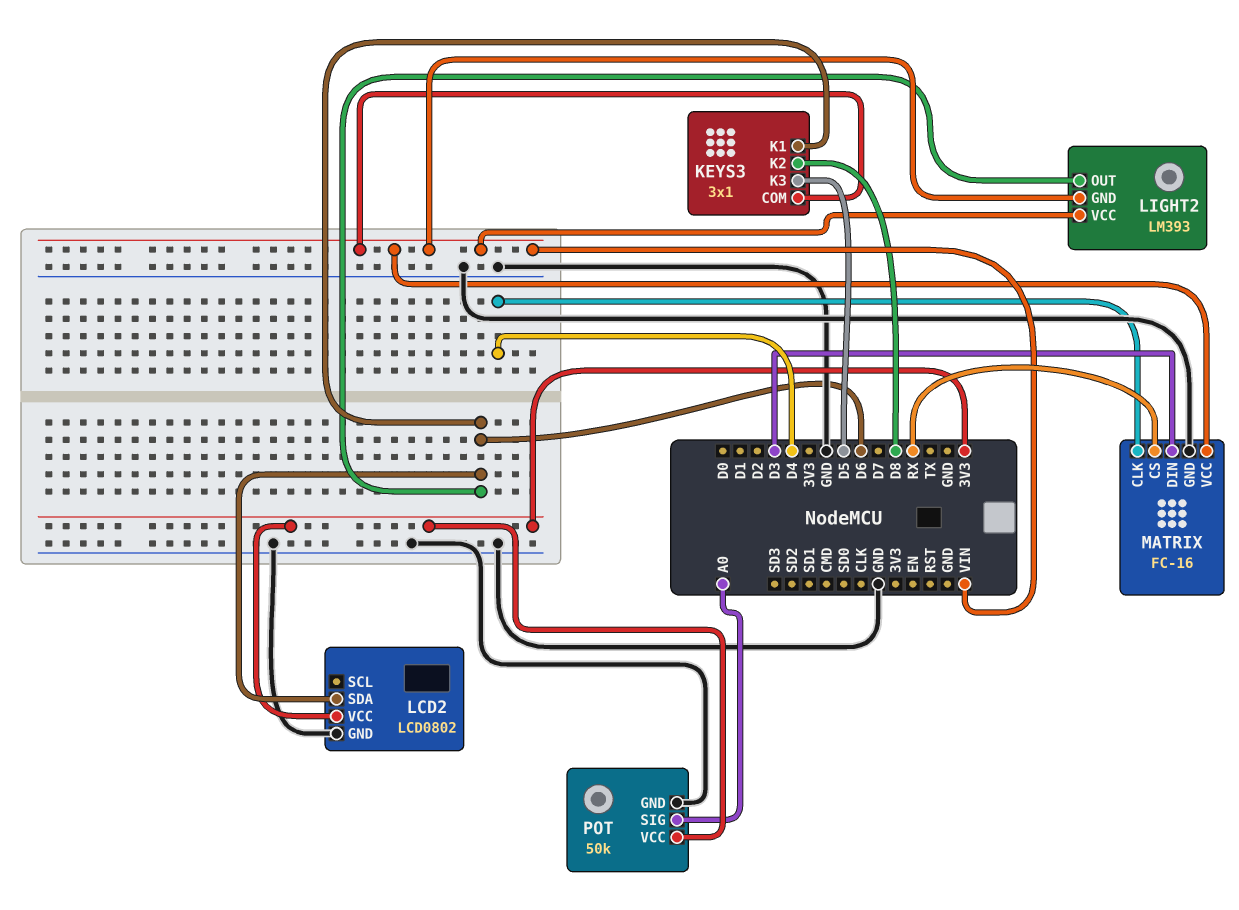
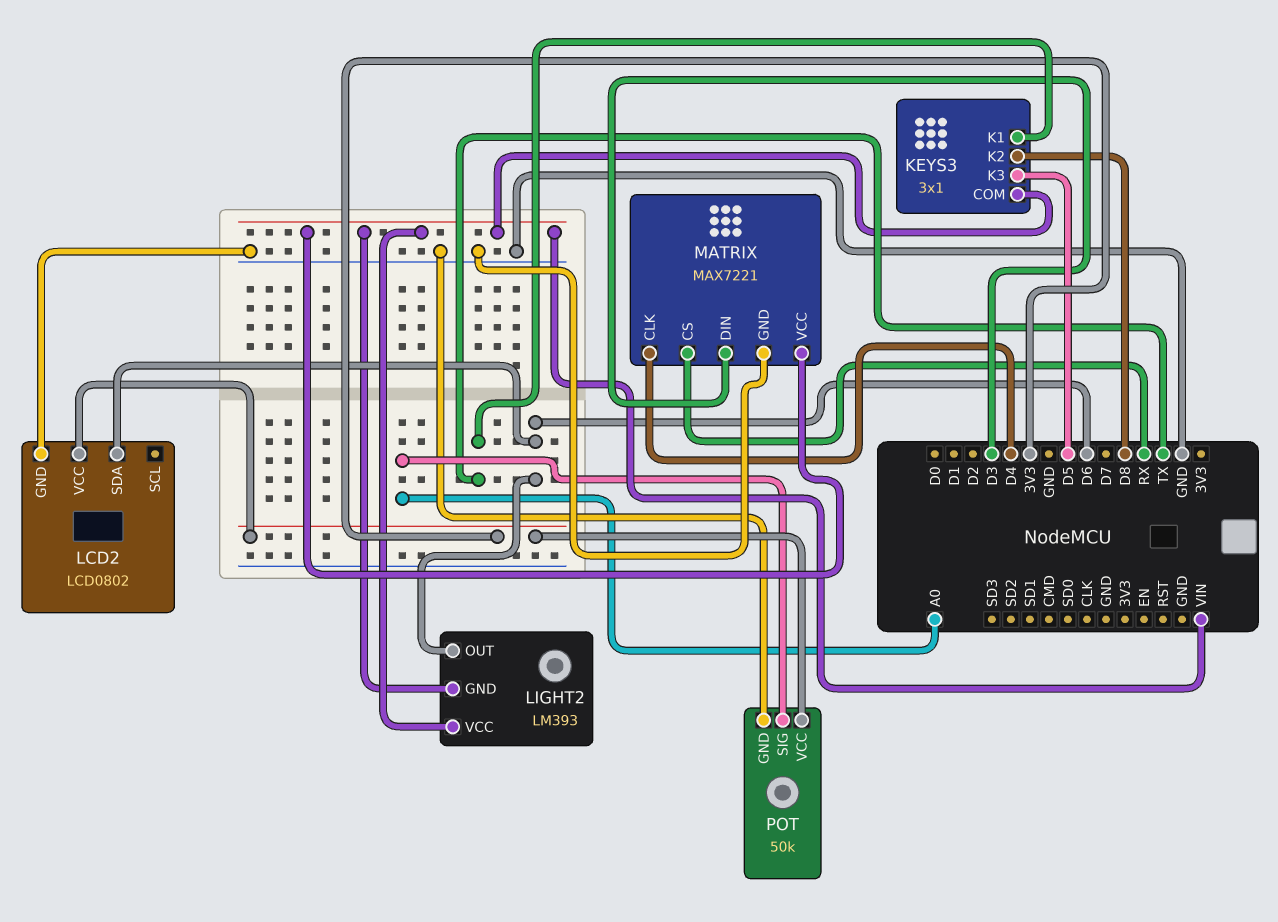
KEYS3 pin K1: D6 -> TX
MATRIX: FC-16 -> MAX7221

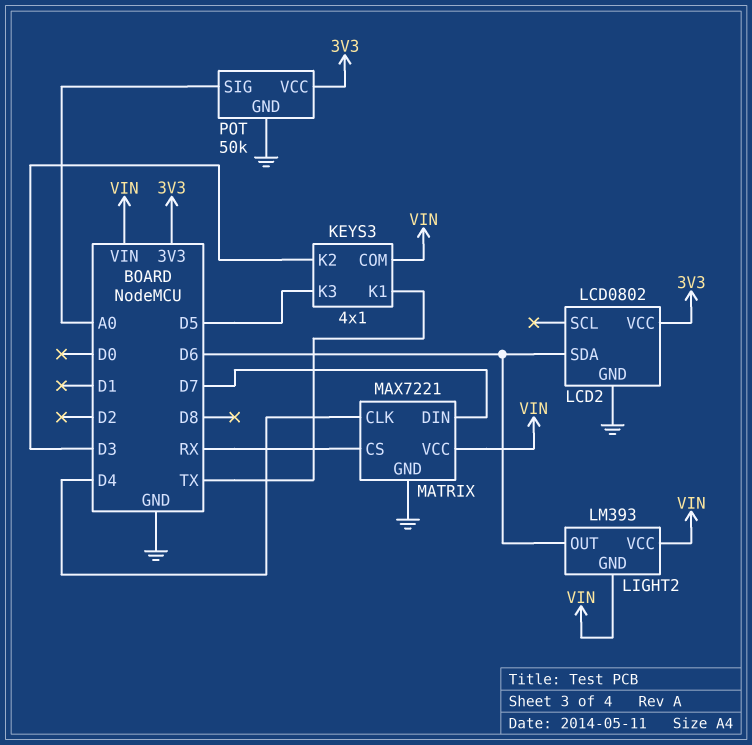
KEYS3: 3x1 -> 4x1
KEYS3 pin K2: D8 -> D3
MATRIX pin DIN: D3 -> D7

